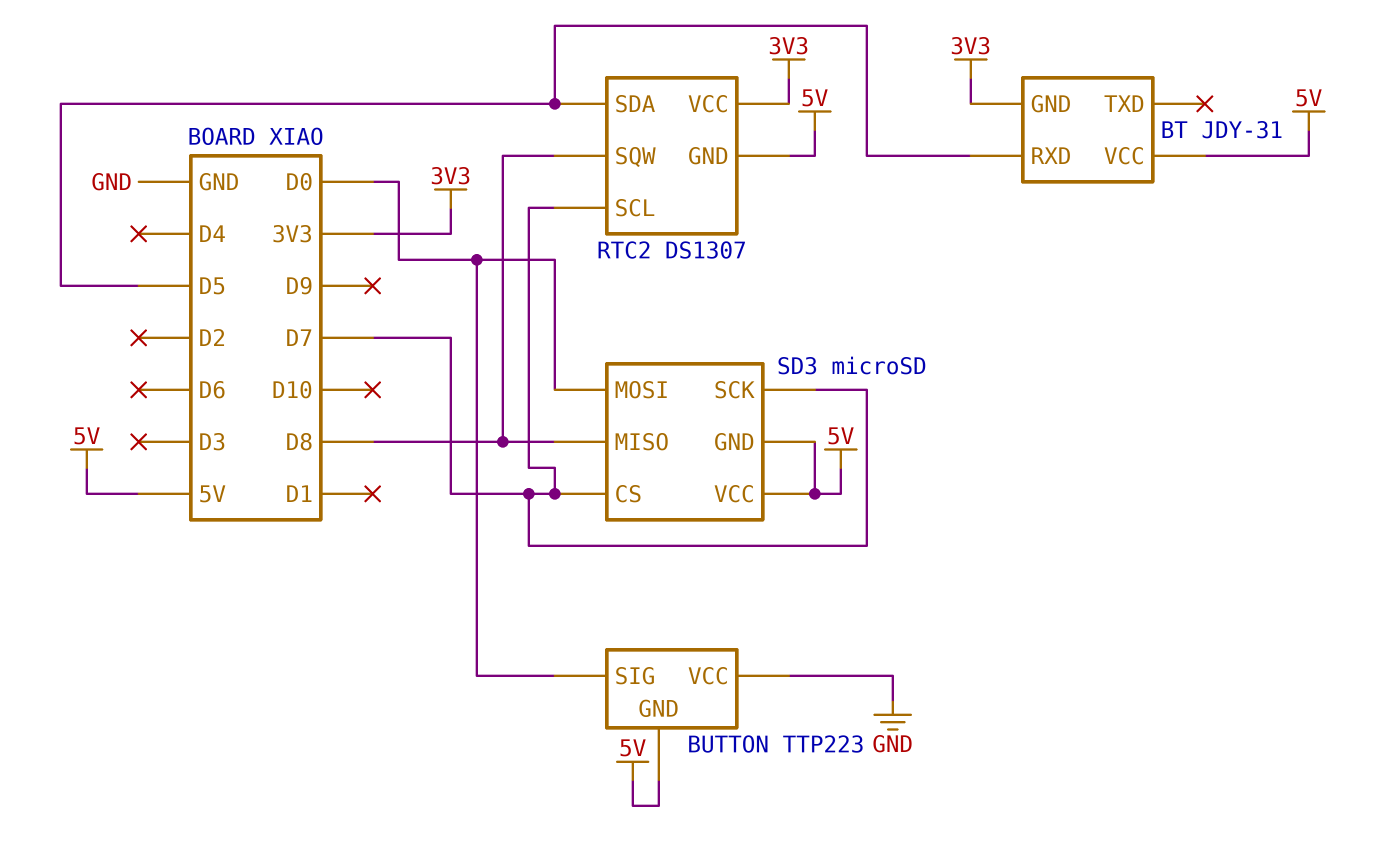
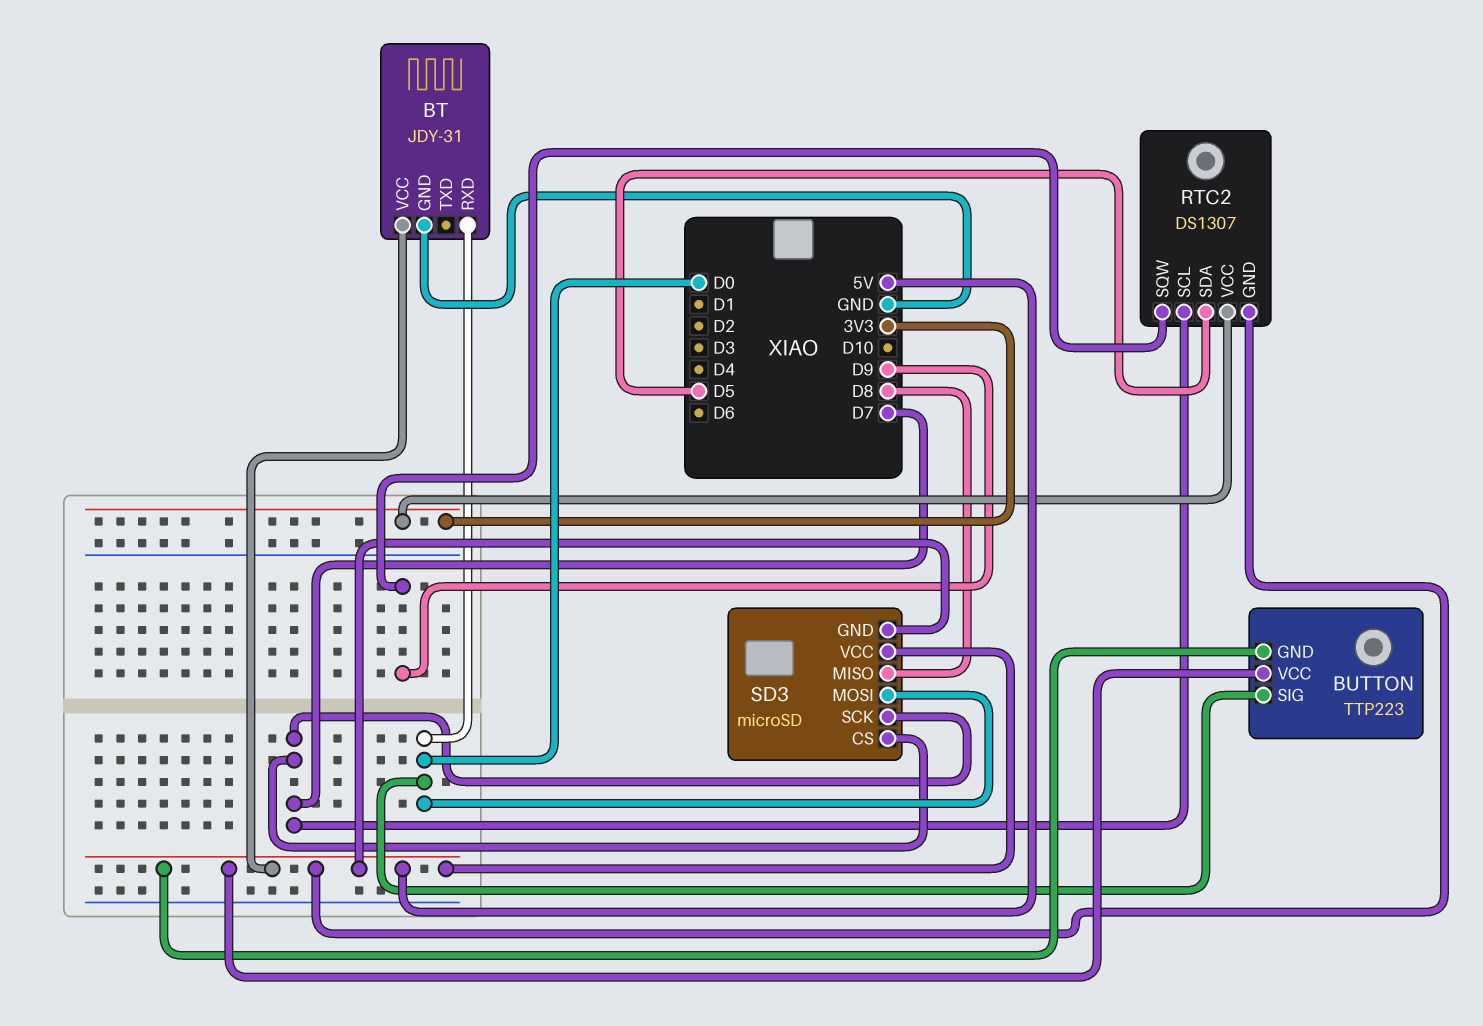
BT pin GND: 3V3 -> GND
BT pin RXD: D5 -> D0
BUTTON pin VCC: GND -> 5V
RTC2 pin SQW: D8 -> D9

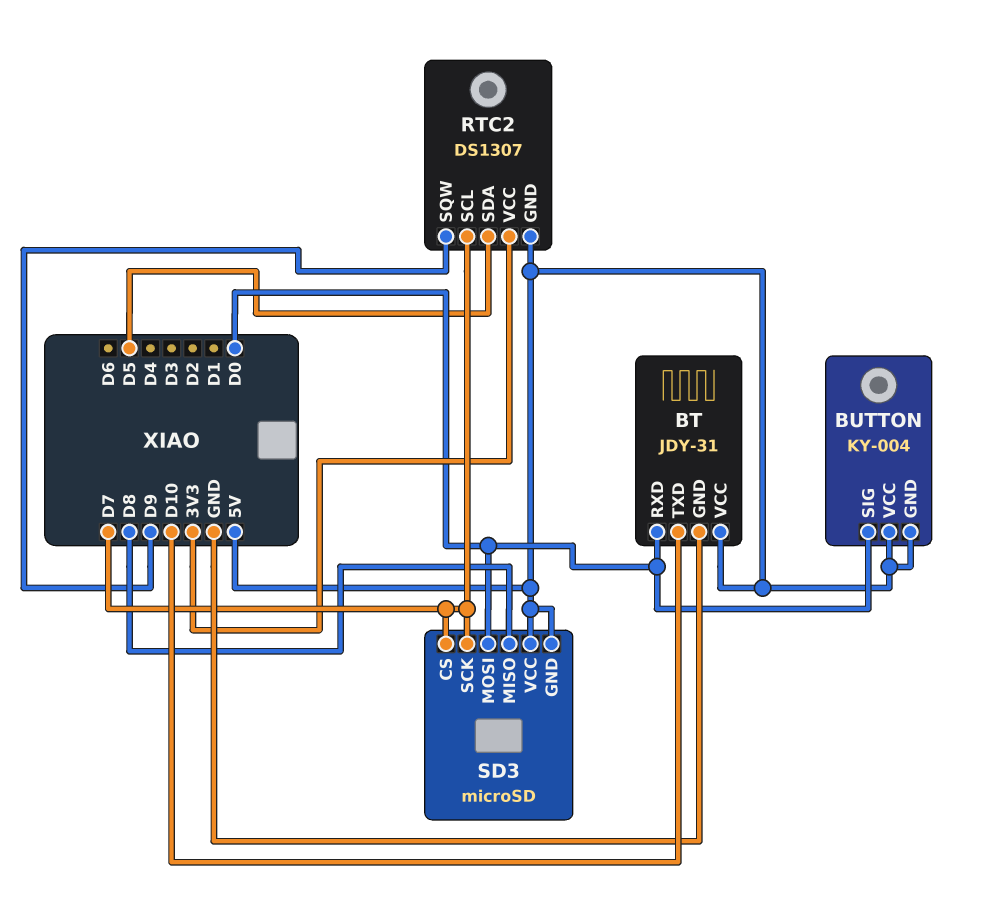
BT pin TXD: none -> D10
BUTTON: TTP223 -> KY-004

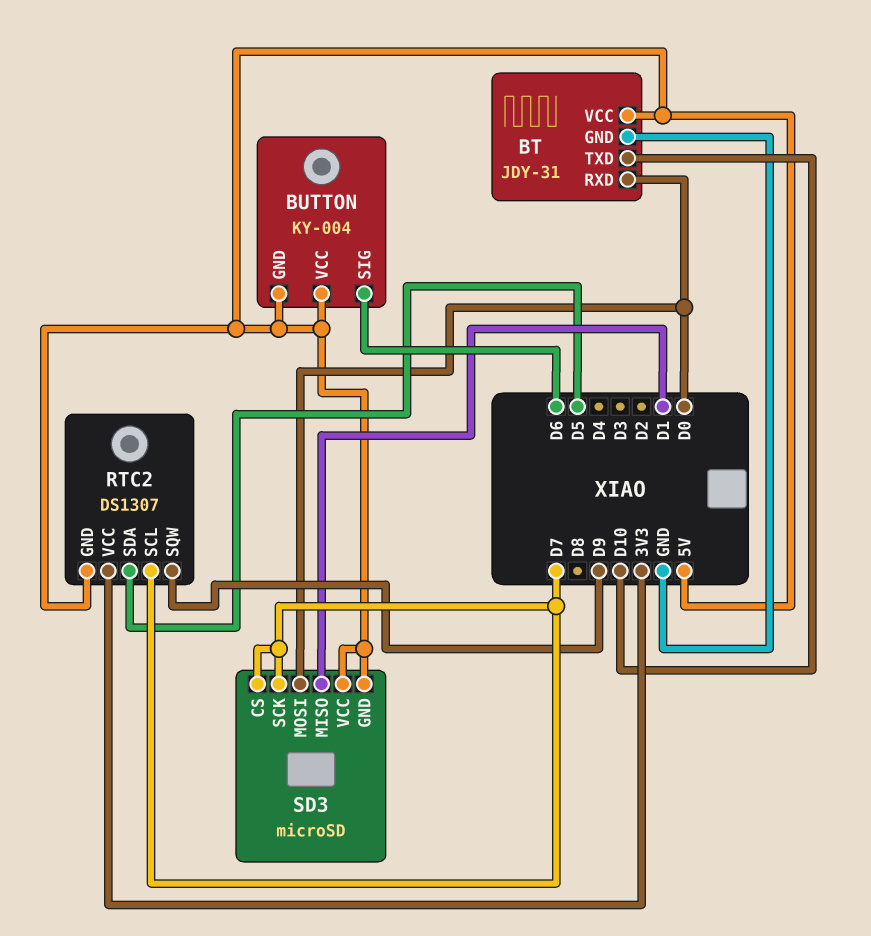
BUTTON pin SIG: D0 -> D6
SD3 pin MISO: D8 -> D1

